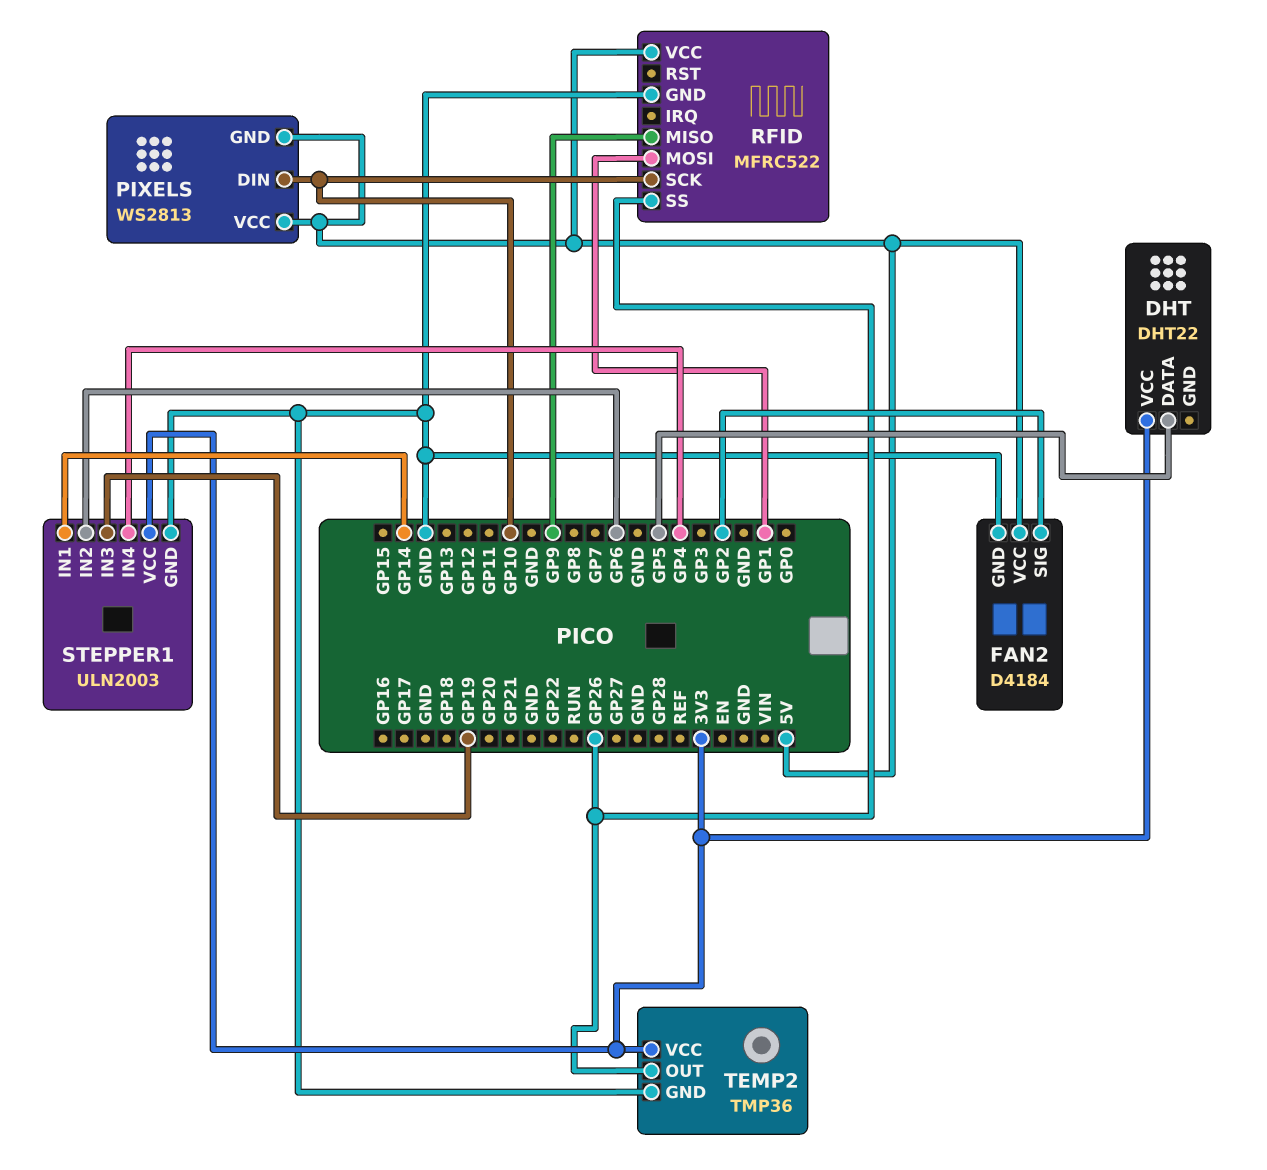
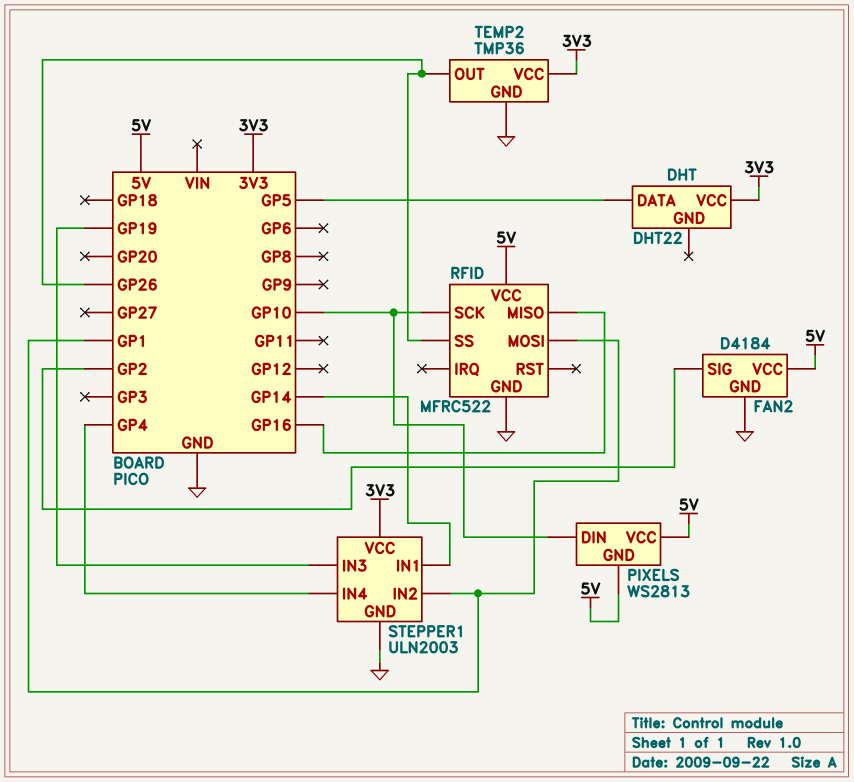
RFID pin MISO: GP9 -> GP16
STEPPER1 pin IN2: GP6 -> GP1

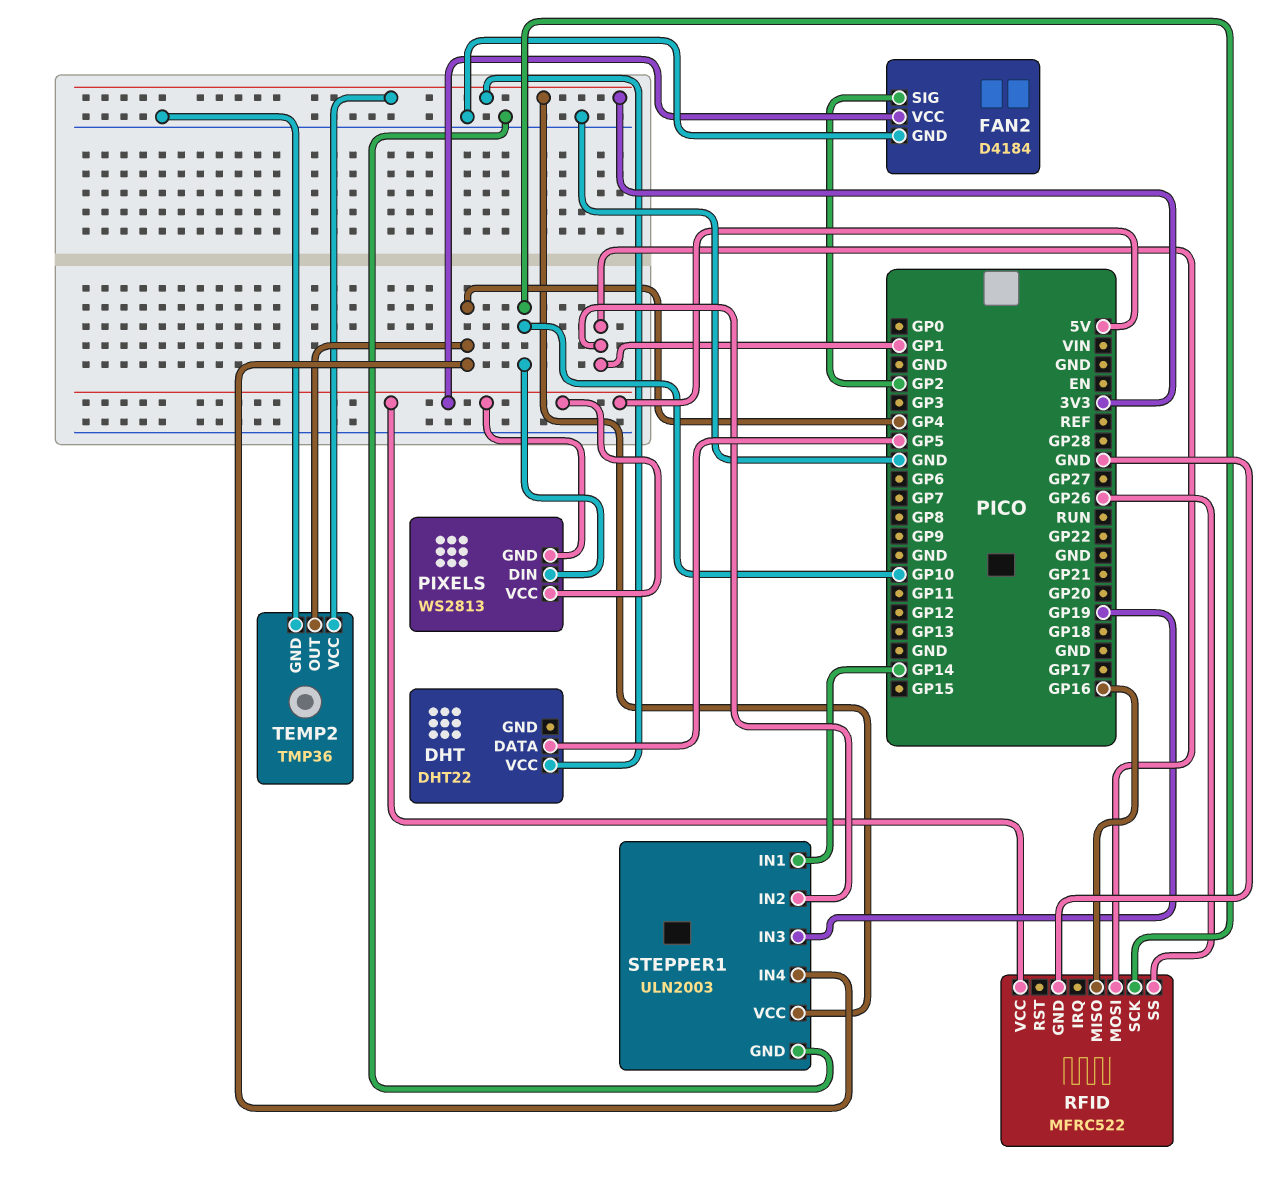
TEMP2 pin OUT: GP26 -> GP4

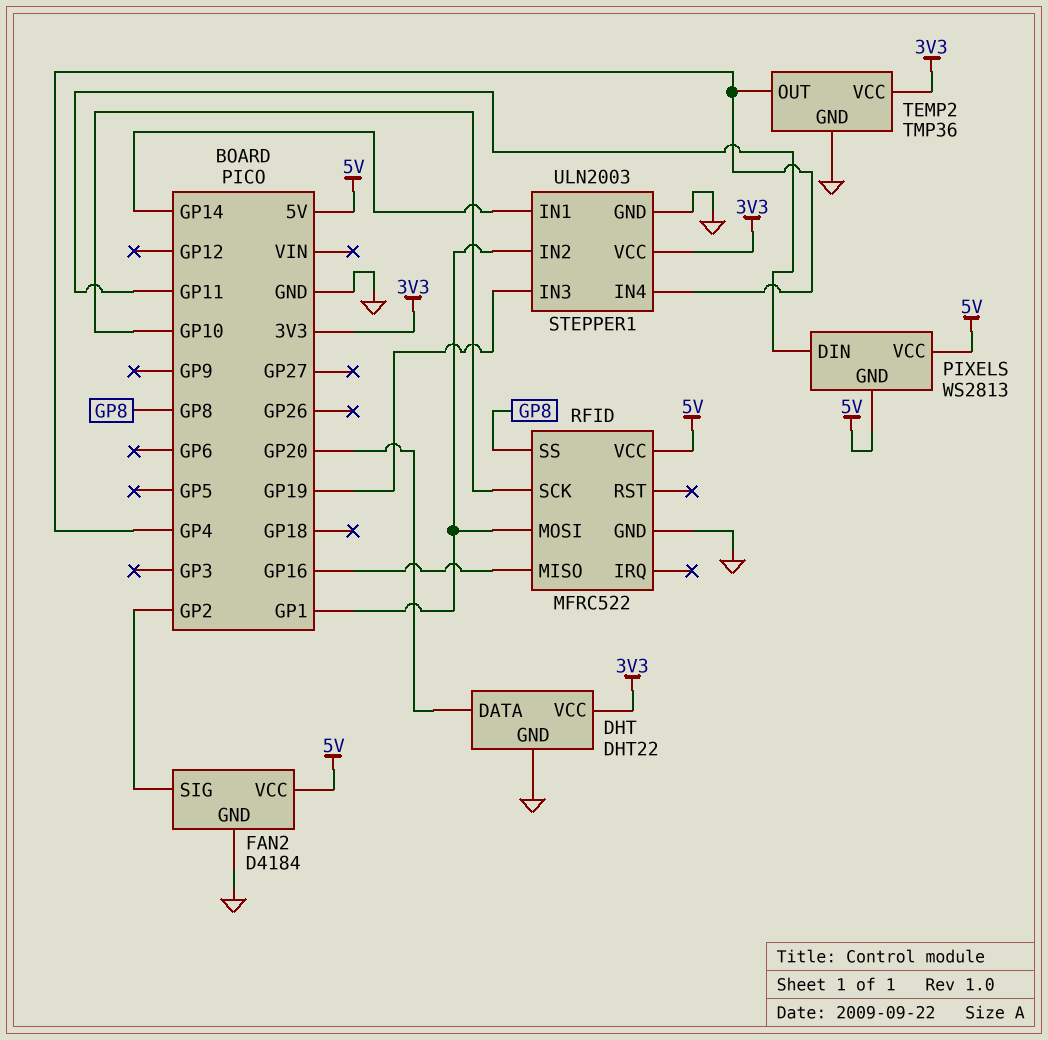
DHT pin DATA: GP5 -> GP20
DHT pin GND: none -> GND
PIXELS pin DIN: GP10 -> GP11
RFID pin SS: GP26 -> GP8

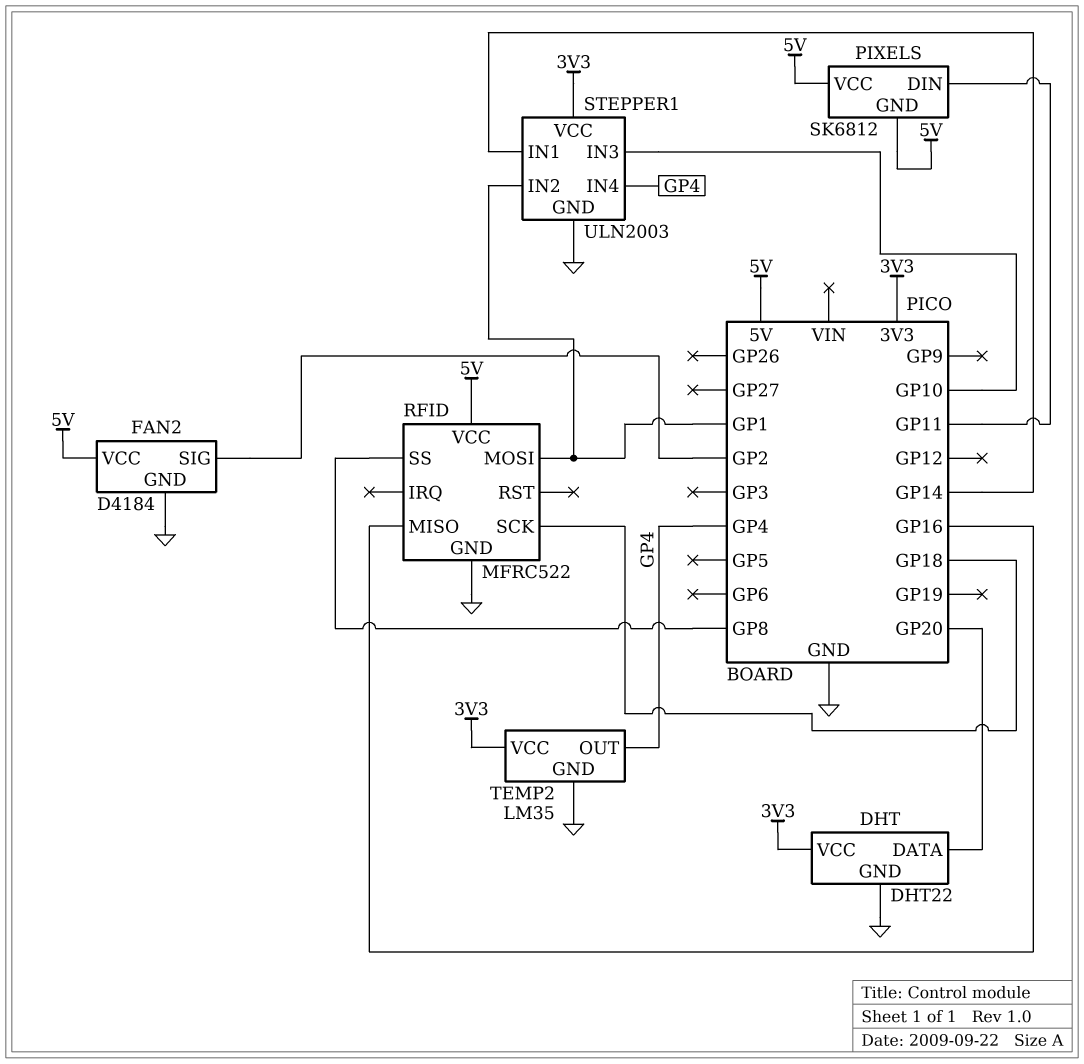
PIXELS: WS2813 -> SK6812
RFID pin SCK: GP10 -> GP18
STEPPER1 pin IN3: GP19 -> GP10
TEMP2: TMP36 -> LM35

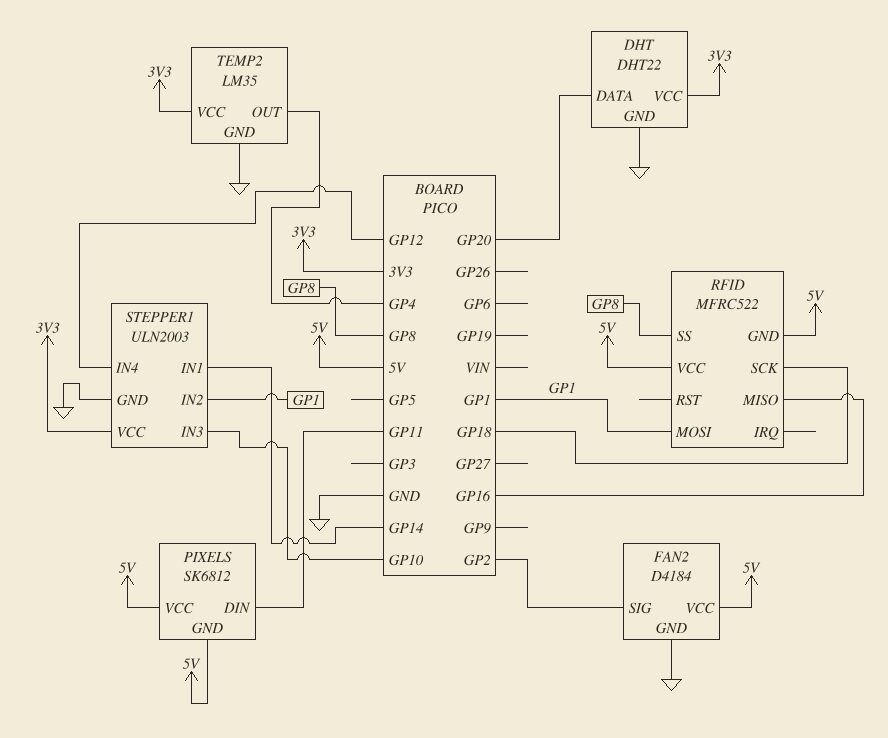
RFID pin GND: GND -> 5V
STEPPER1 pin IN4: GP4 -> GP12

